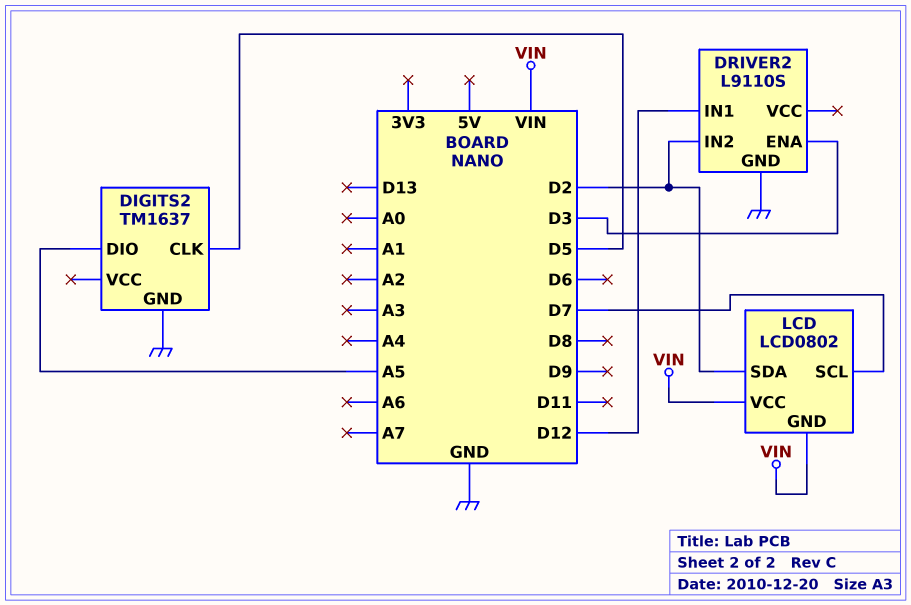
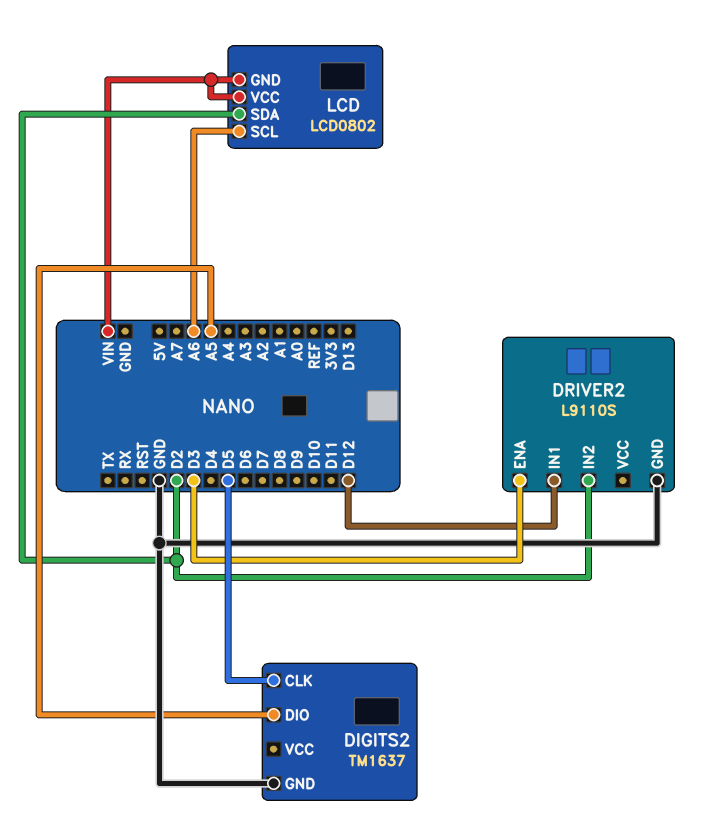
LCD pin SCL: D7 -> A6

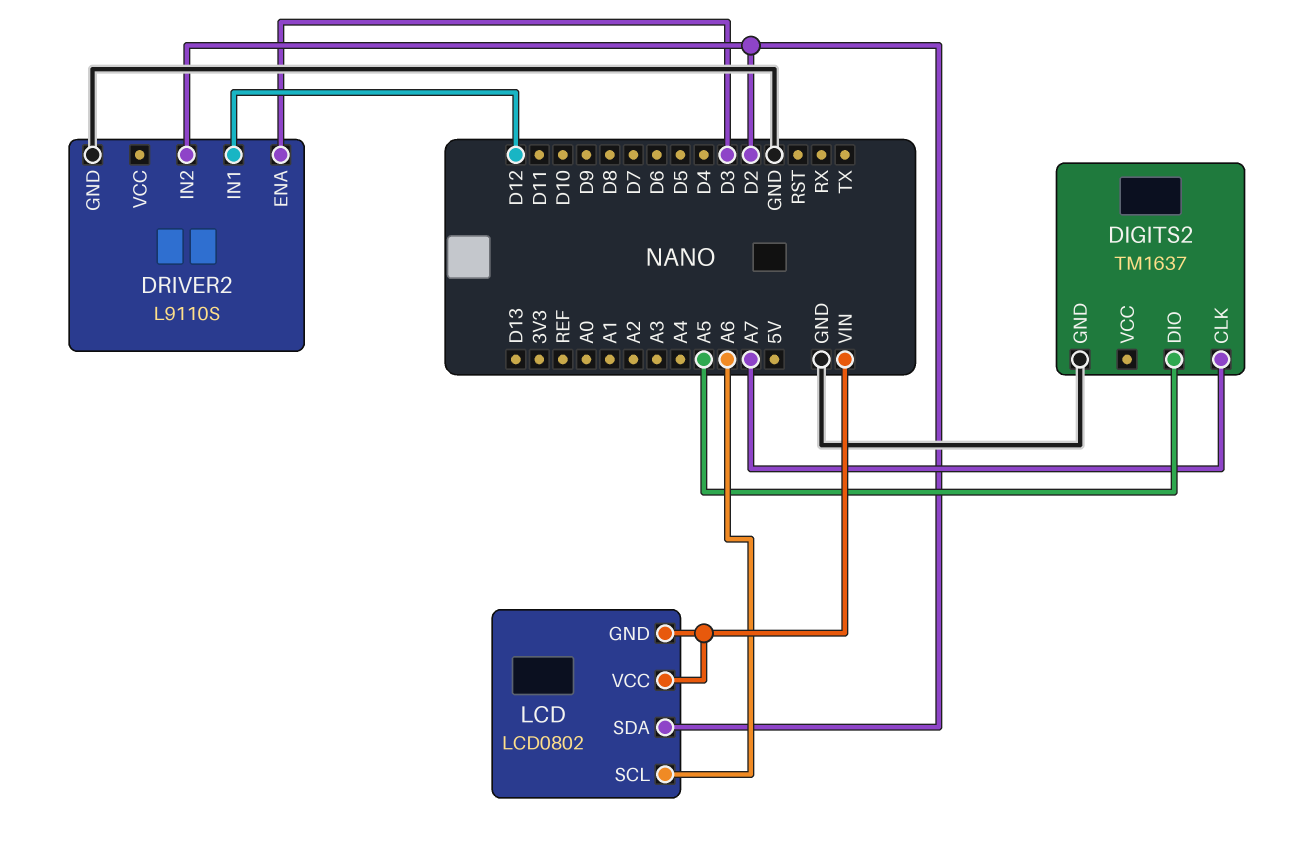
DIGITS2 pin CLK: D5 -> A7

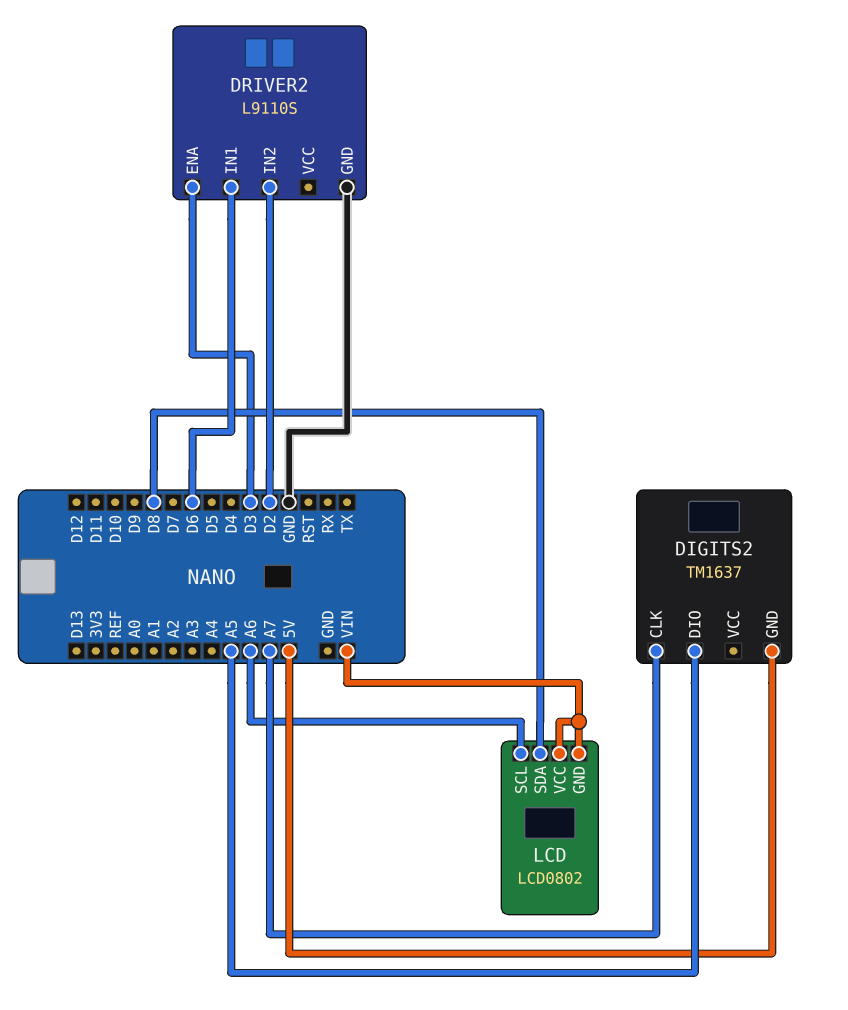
DIGITS2 pin GND: GND -> 5V
DRIVER2 pin IN1: D12 -> D6
LCD pin SDA: D2 -> D8

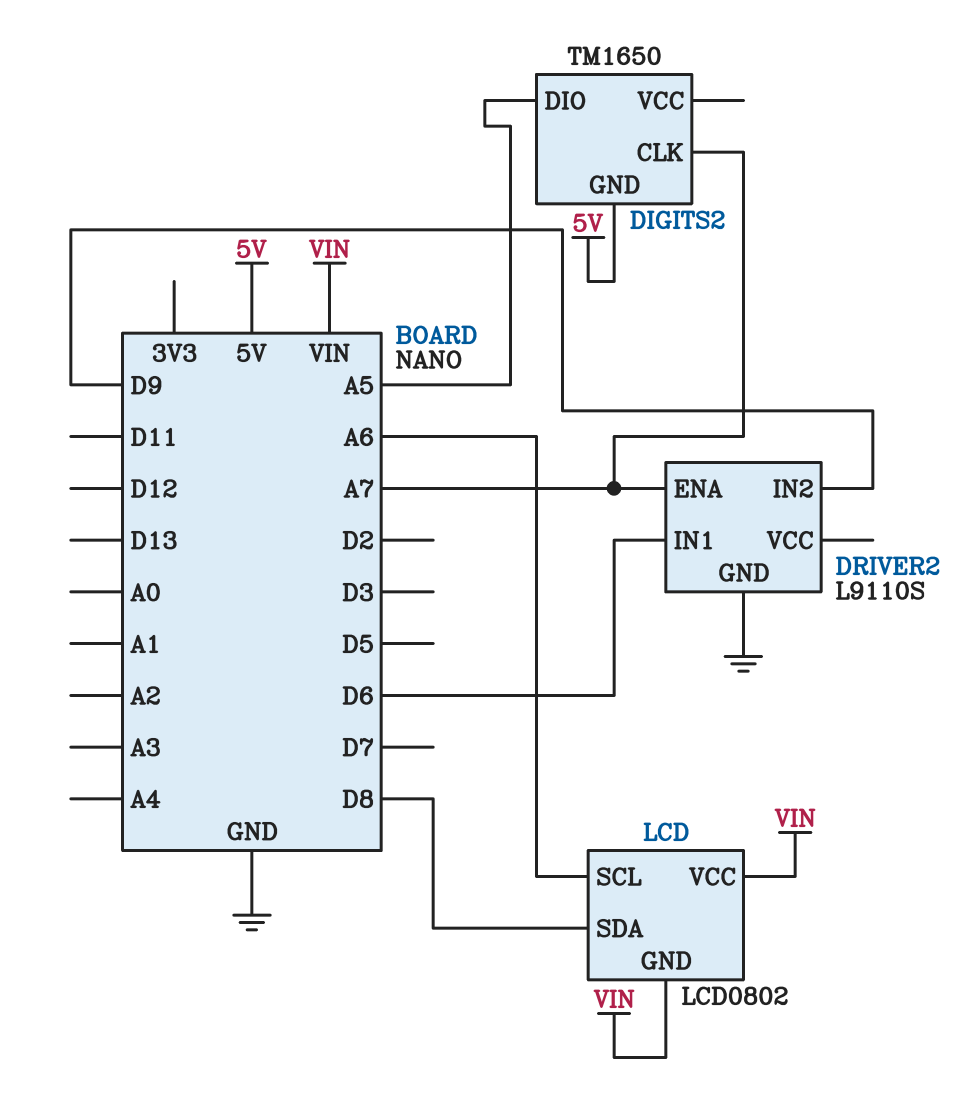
DIGITS2: TM1637 -> TM1650
DRIVER2 pin ENA: D3 -> A7
DRIVER2 pin IN2: D2 -> D9

